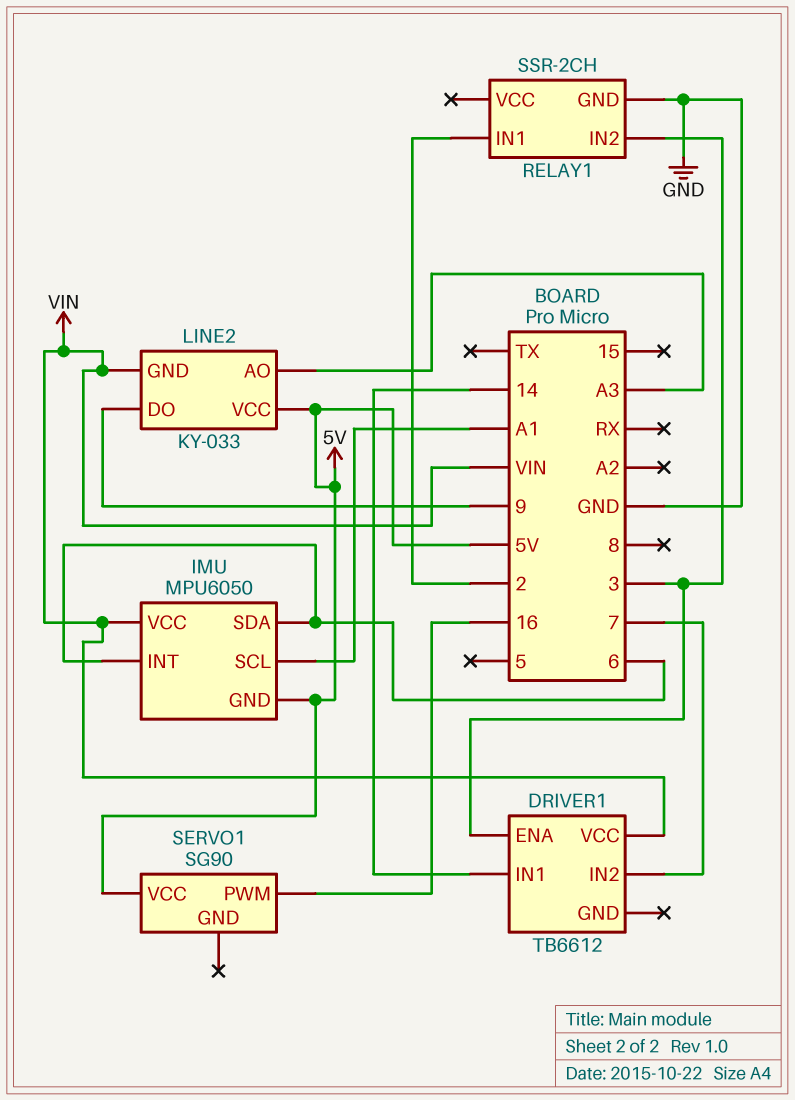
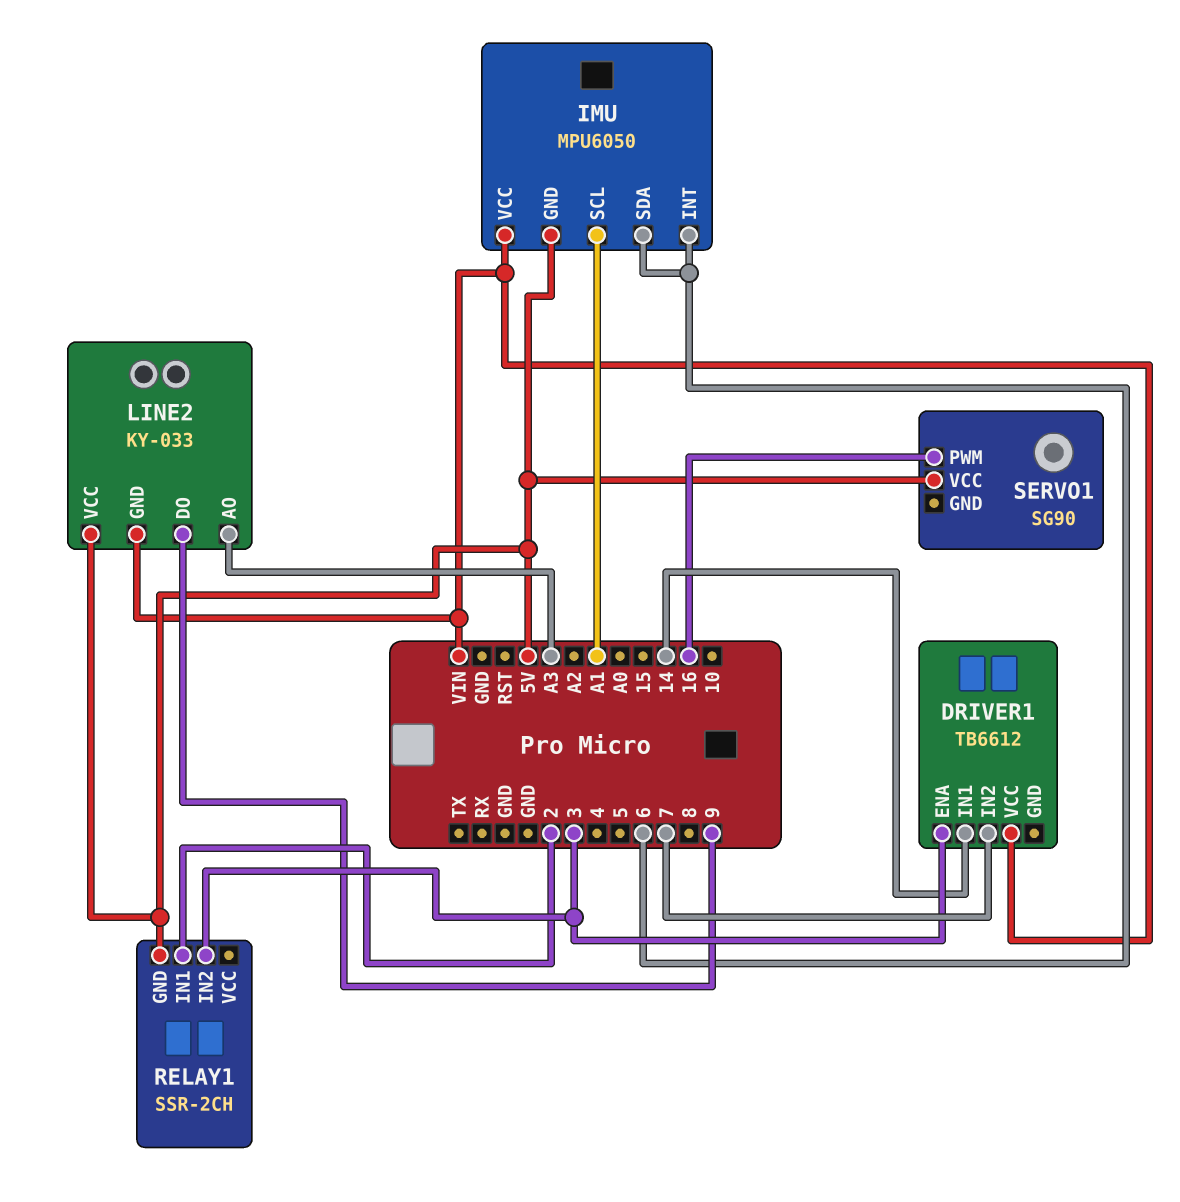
RELAY1 pin GND: GND -> 5V

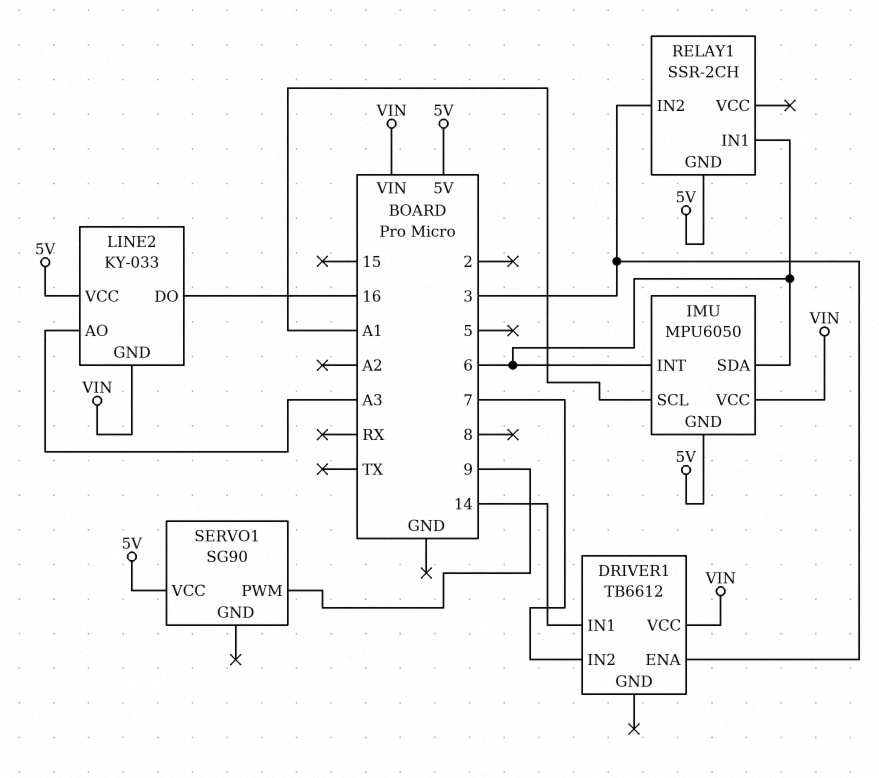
LINE2 pin DO: 9 -> 16
RELAY1 pin IN1: 2 -> 6
SERVO1 pin PWM: 16 -> 9

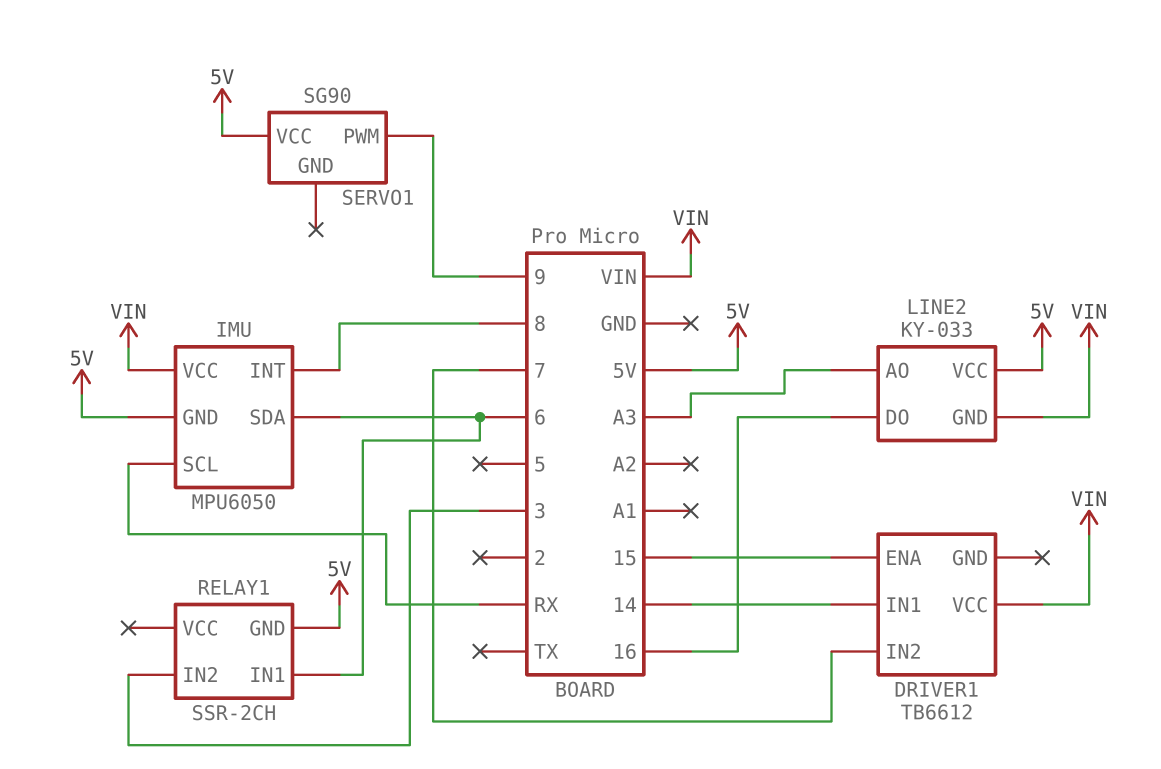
DRIVER1 pin ENA: 3 -> 15
IMU pin INT: 6 -> 8
IMU pin SCL: A1 -> RX

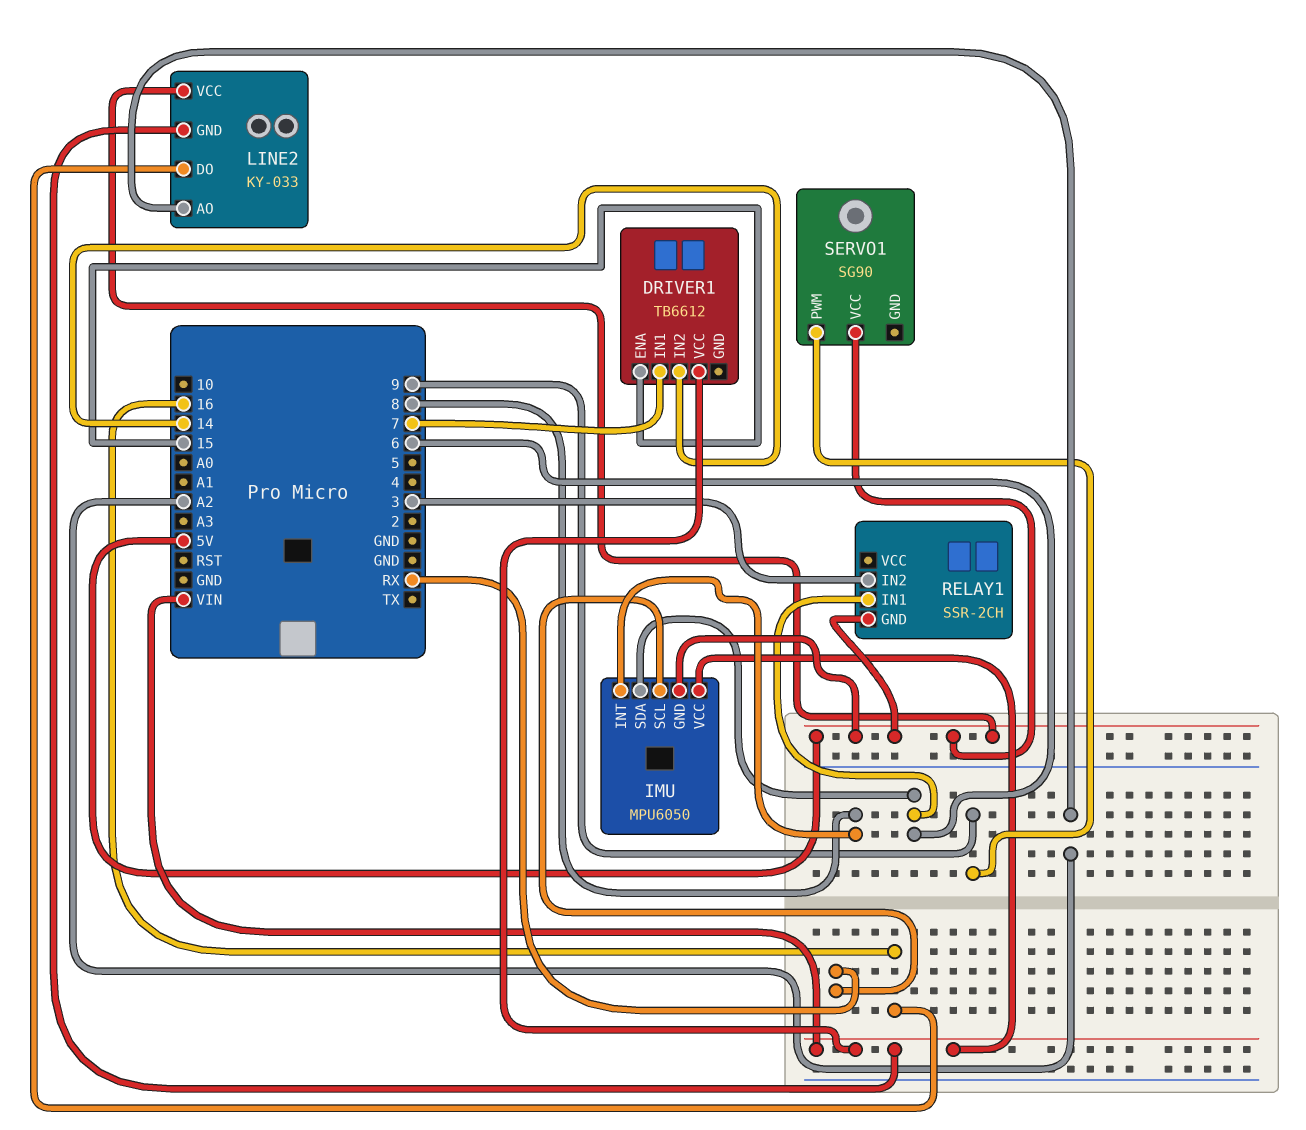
DRIVER1 pin IN1: 14 -> 7
DRIVER1 pin IN2: 7 -> 14
LINE2 pin AO: A3 -> A2

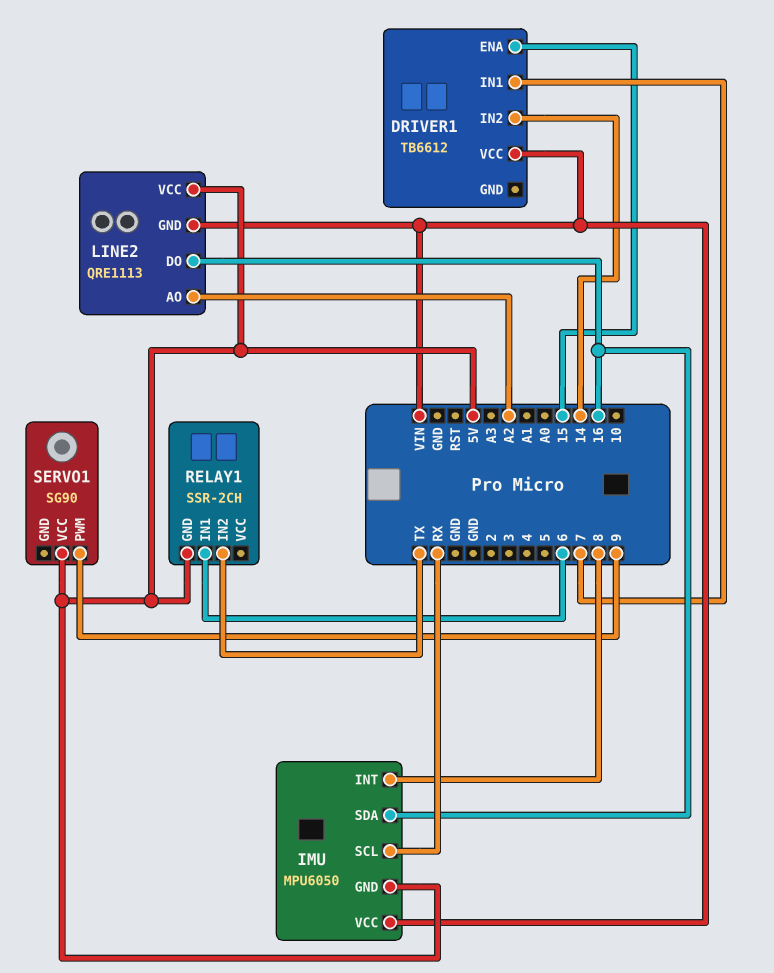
IMU pin SDA: 6 -> 16
LINE2: KY-033 -> QRE1113
RELAY1 pin IN2: 3 -> TX

